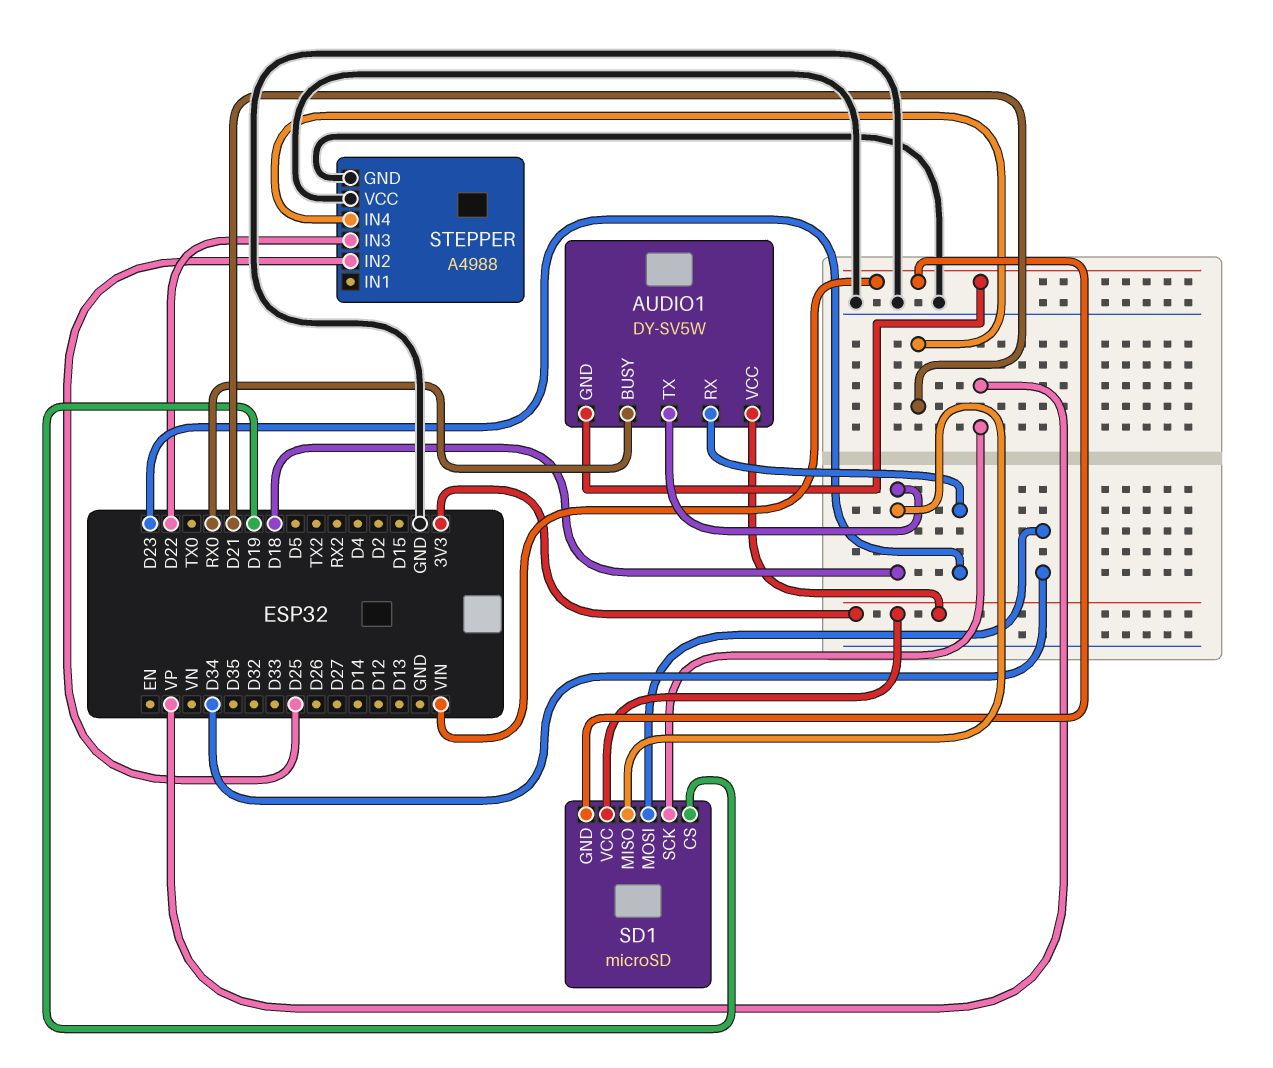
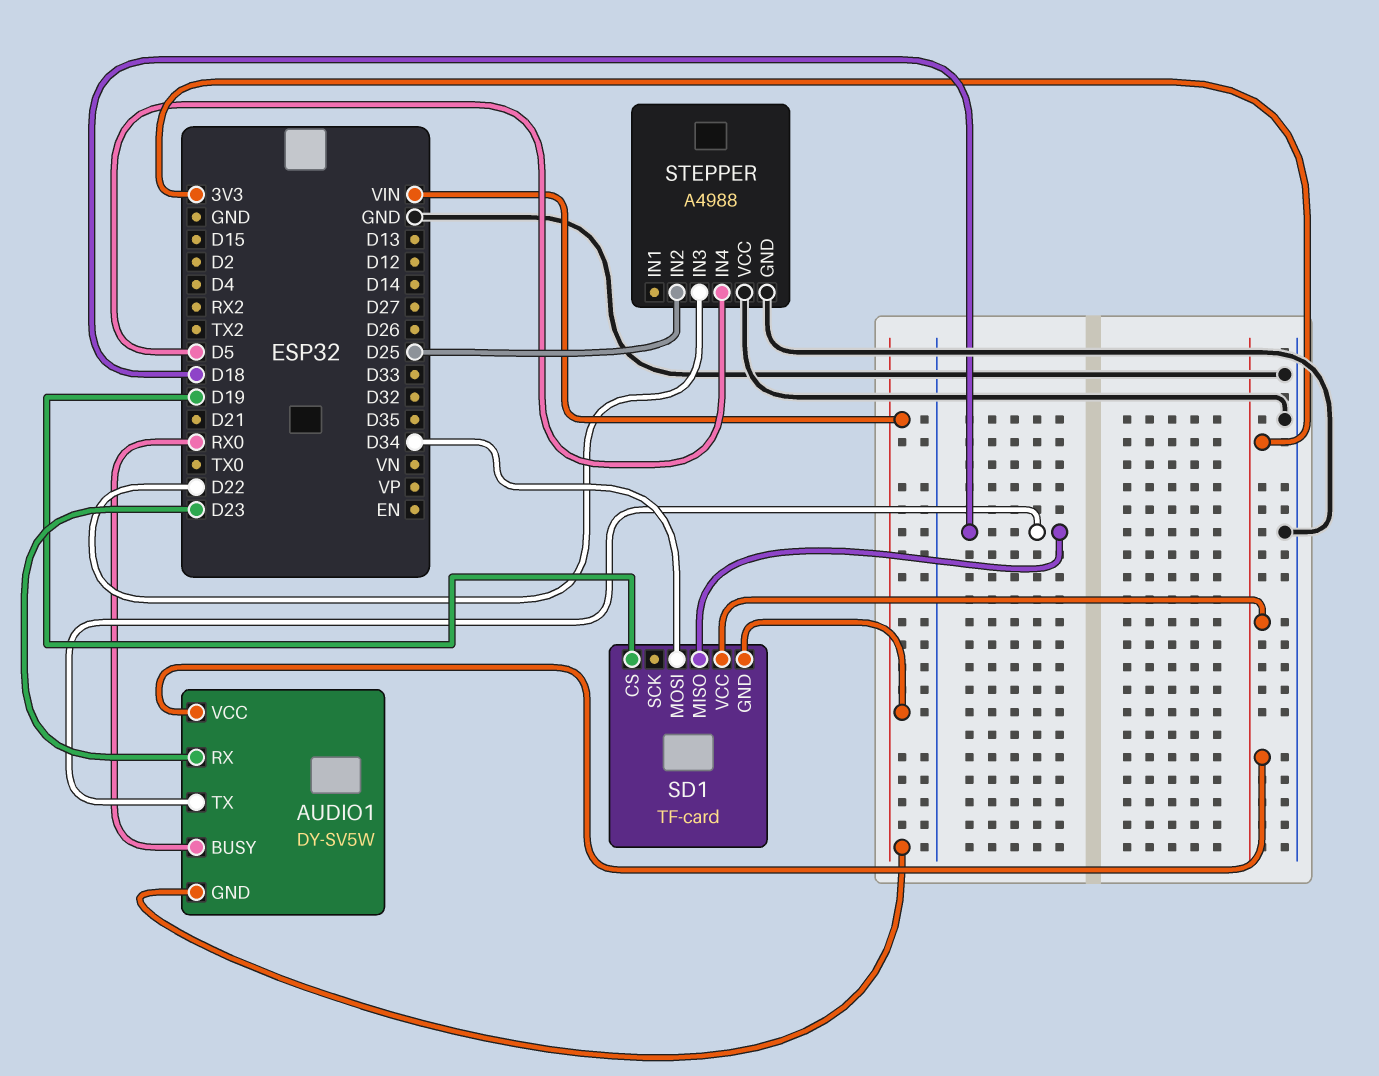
SD1: microSD -> TF-card
SD1 pin SCK: VP -> none
STEPPER pin IN4: D21 -> D5

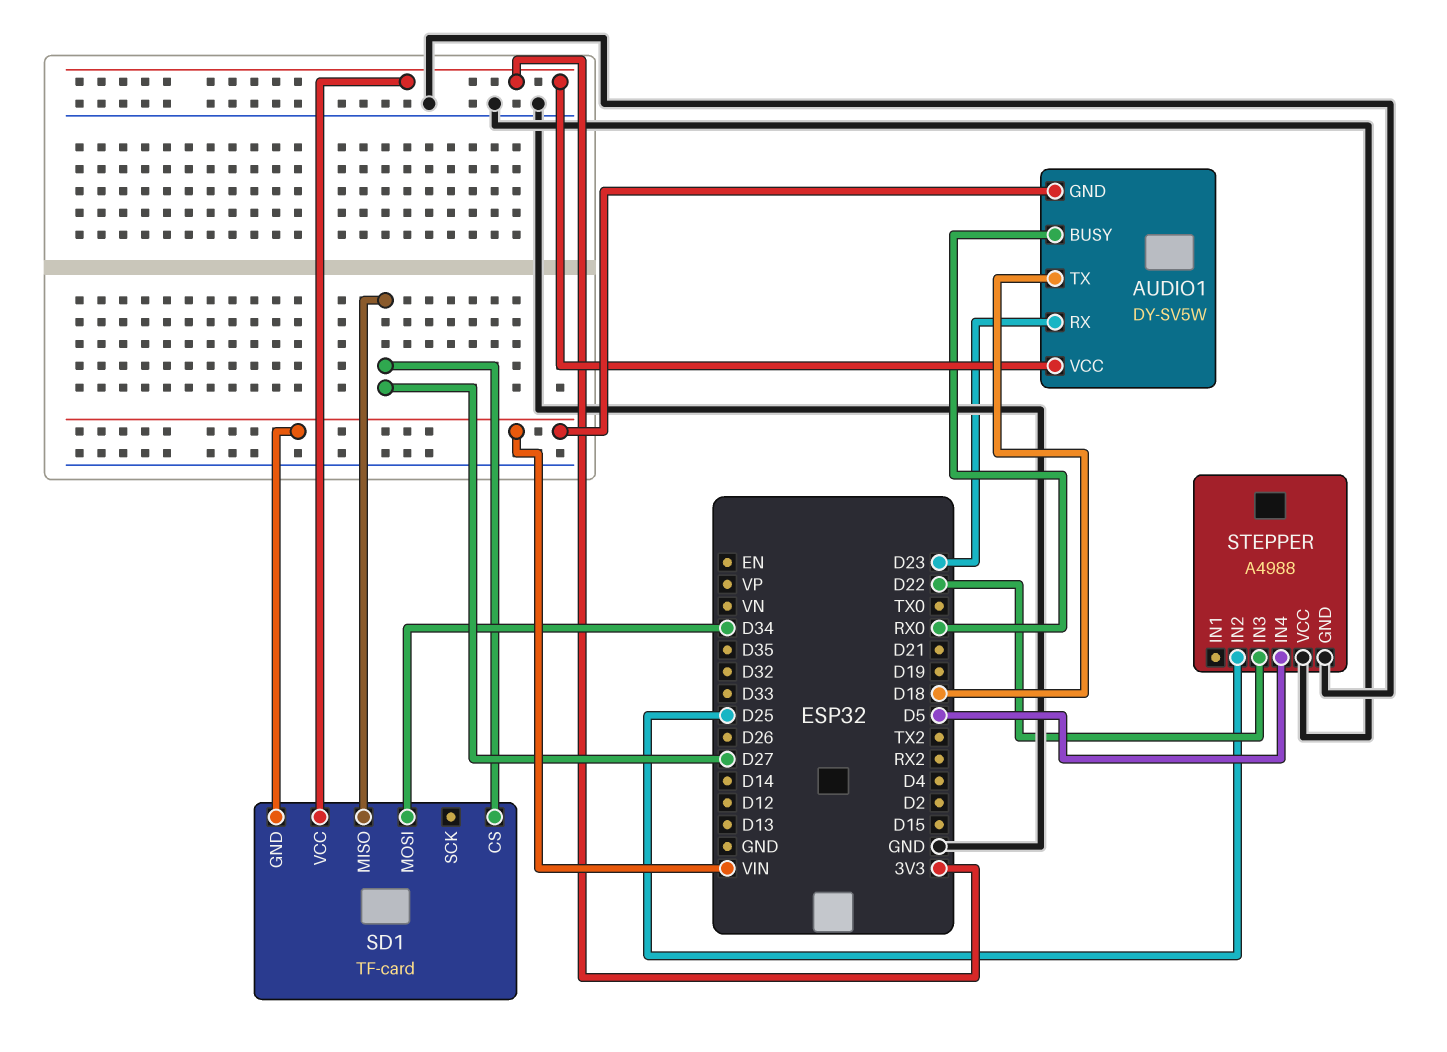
SD1 pin CS: D19 -> D27
SD1 pin MISO: D18 -> D27

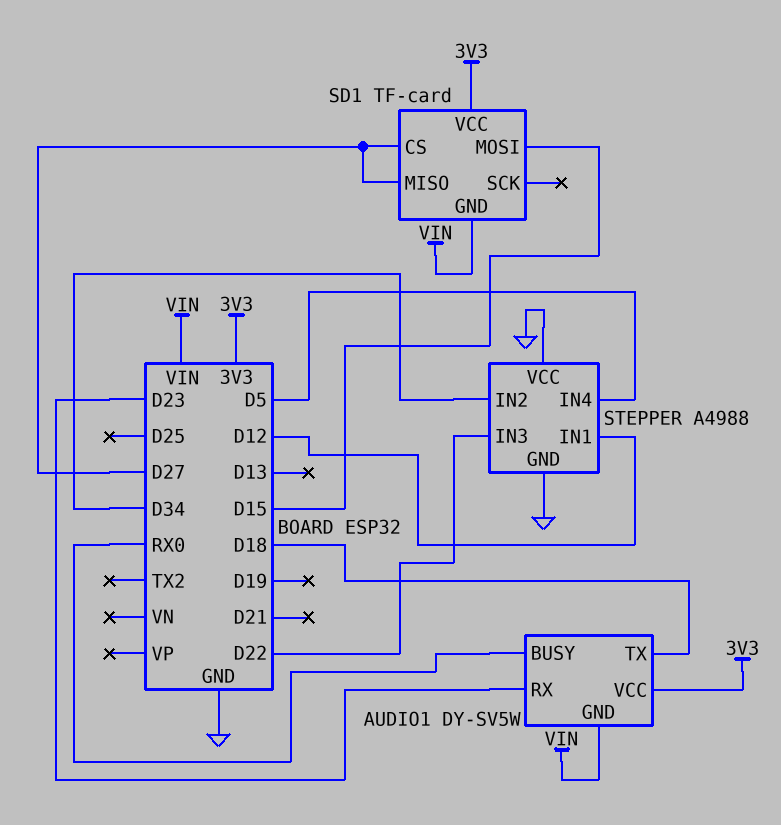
SD1 pin MOSI: D34 -> D15
STEPPER pin IN1: none -> D12
STEPPER pin IN2: D25 -> D34

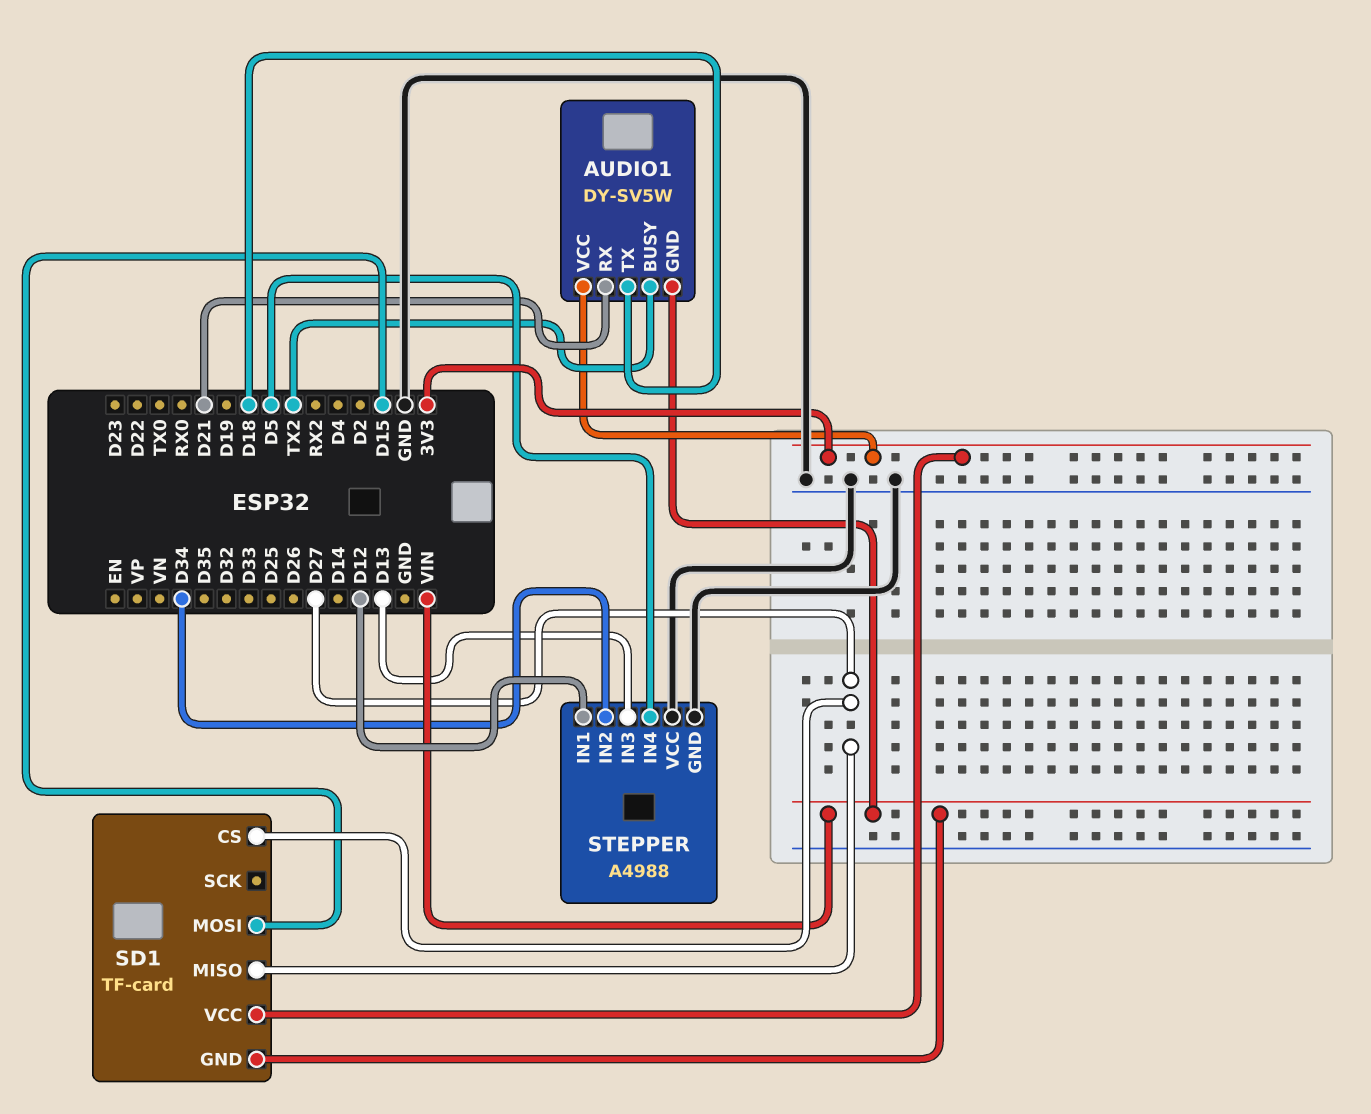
AUDIO1 pin BUSY: RX0 -> TX2
AUDIO1 pin RX: D23 -> D21
STEPPER pin IN3: D22 -> D13

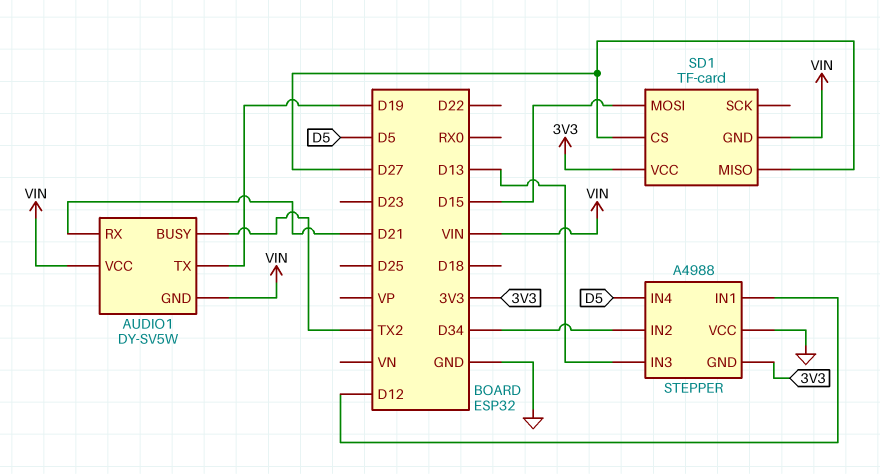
AUDIO1 pin TX: D18 -> D19
AUDIO1 pin VCC: 3V3 -> VIN
STEPPER pin GND: GND -> 3V3

